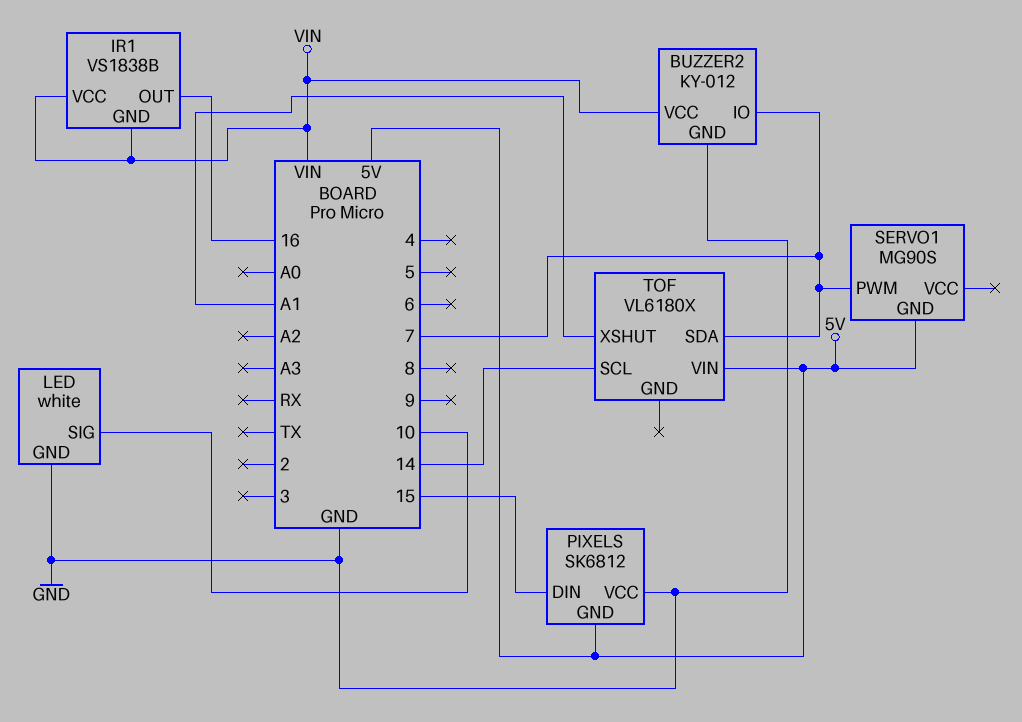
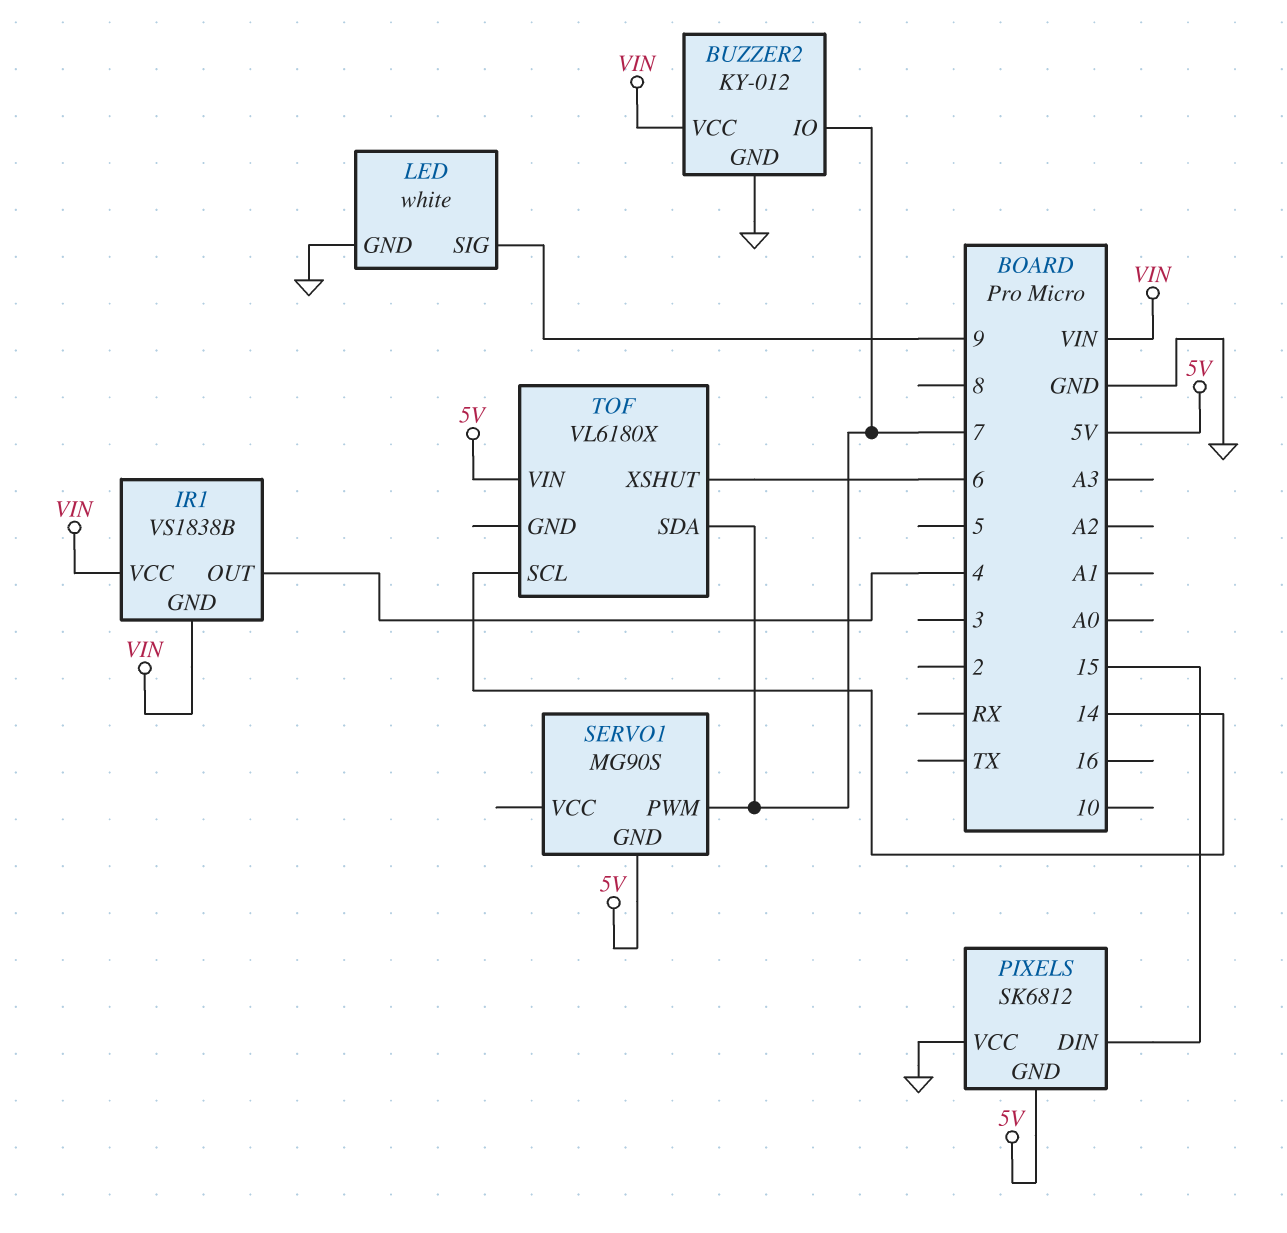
IR1 pin OUT: 16 -> 4
LED pin SIG: 10 -> 9
TOF pin XSHUT: A1 -> 6

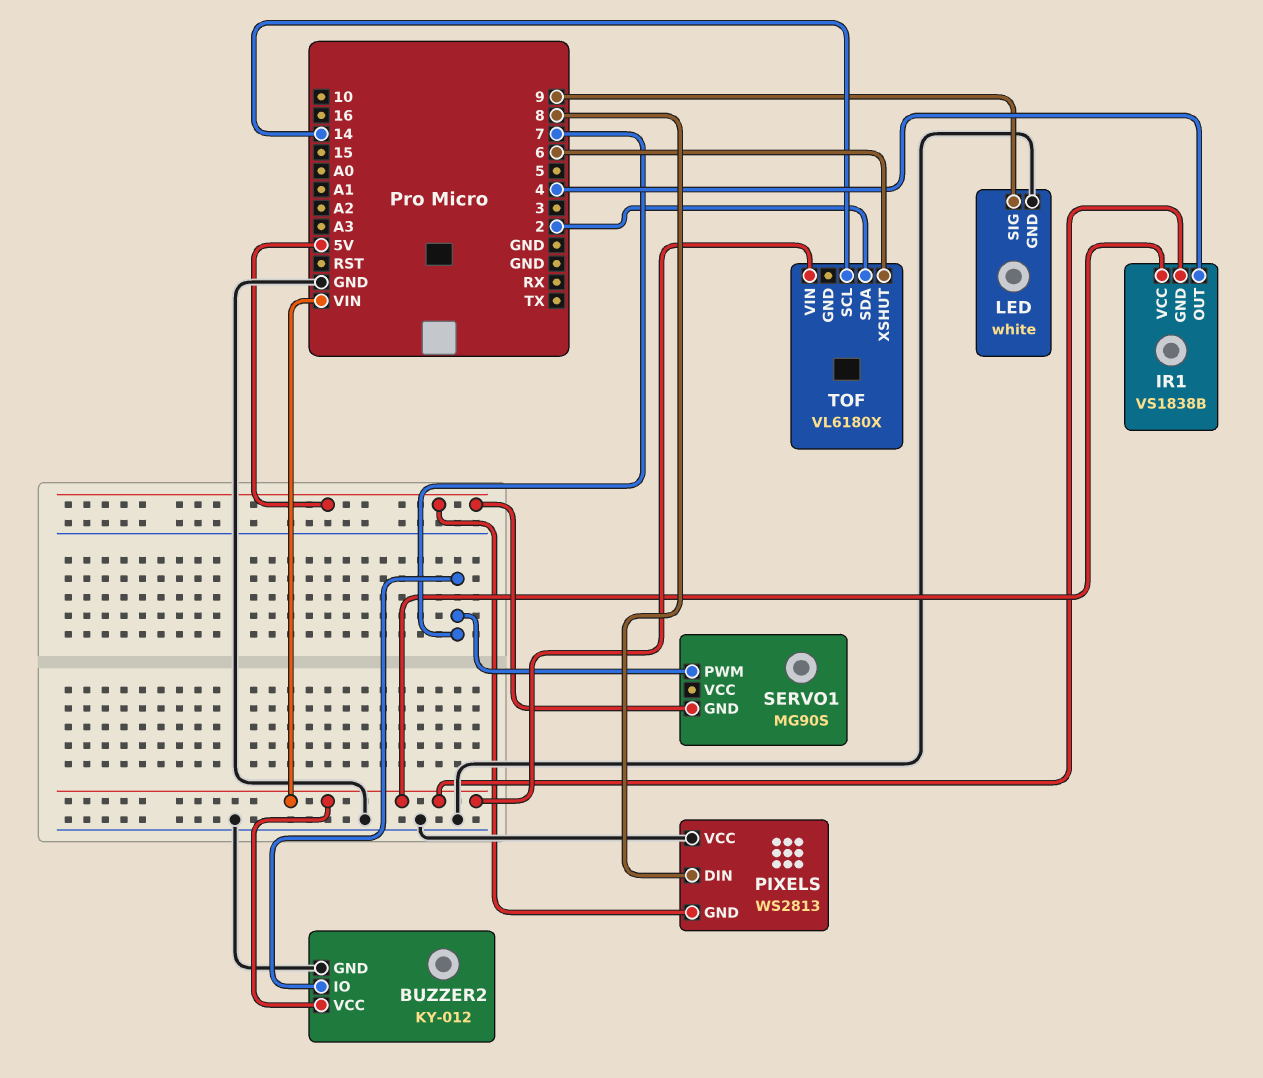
PIXELS: SK6812 -> WS2813
PIXELS pin DIN: 15 -> 8
TOF pin SDA: 7 -> 2
TOF pin VIN: 5V -> VIN

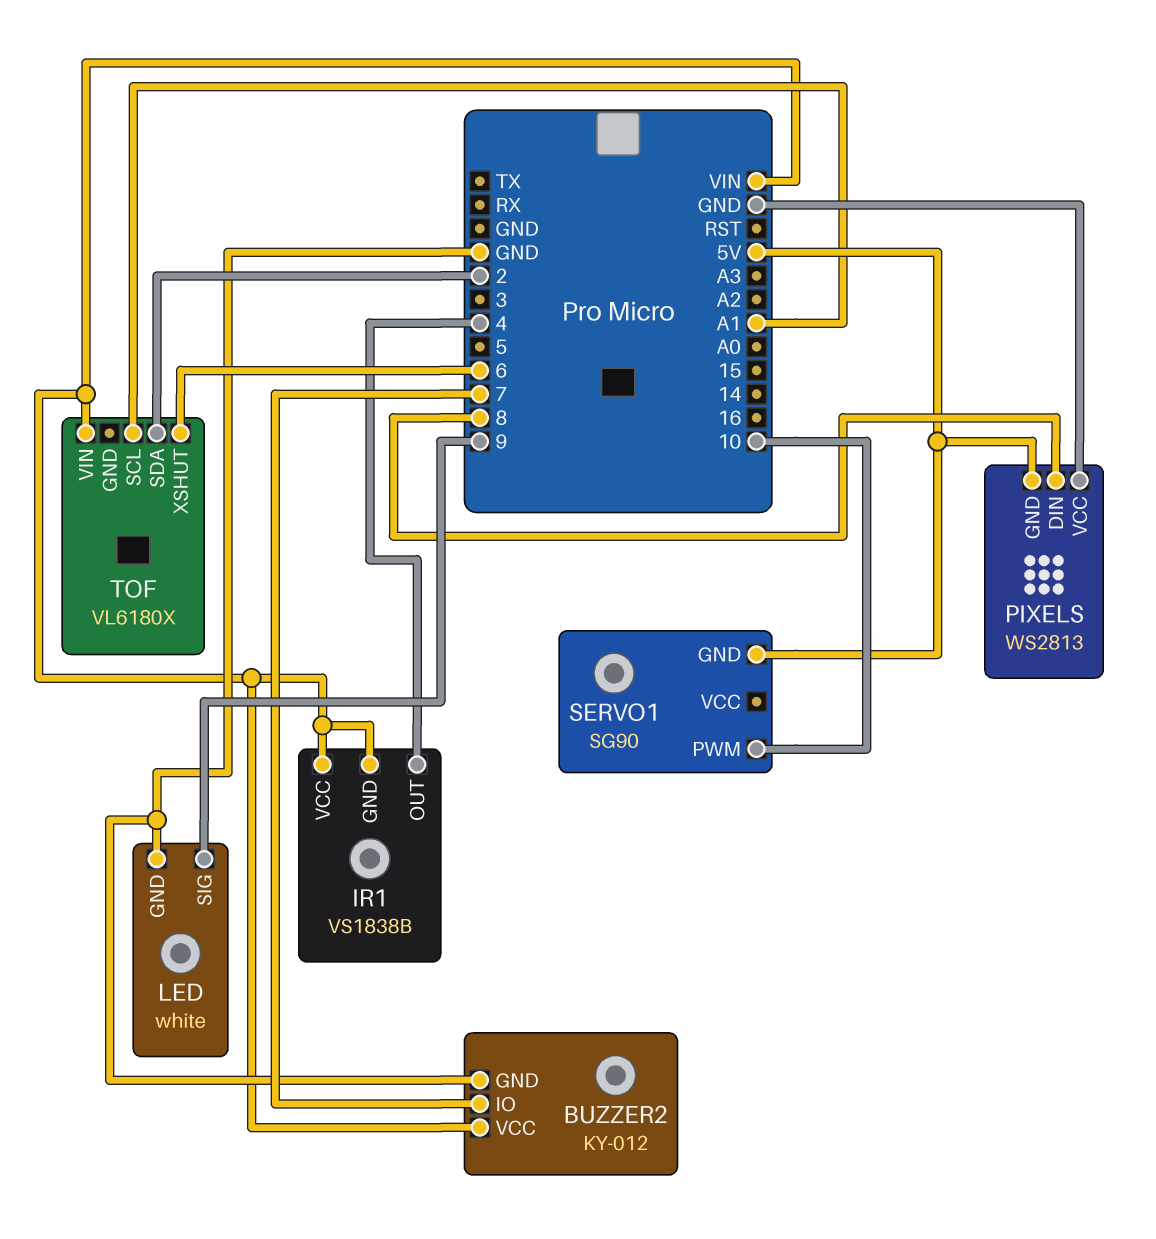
SERVO1: MG90S -> SG90
SERVO1 pin PWM: 7 -> 10
TOF pin SCL: 14 -> A1

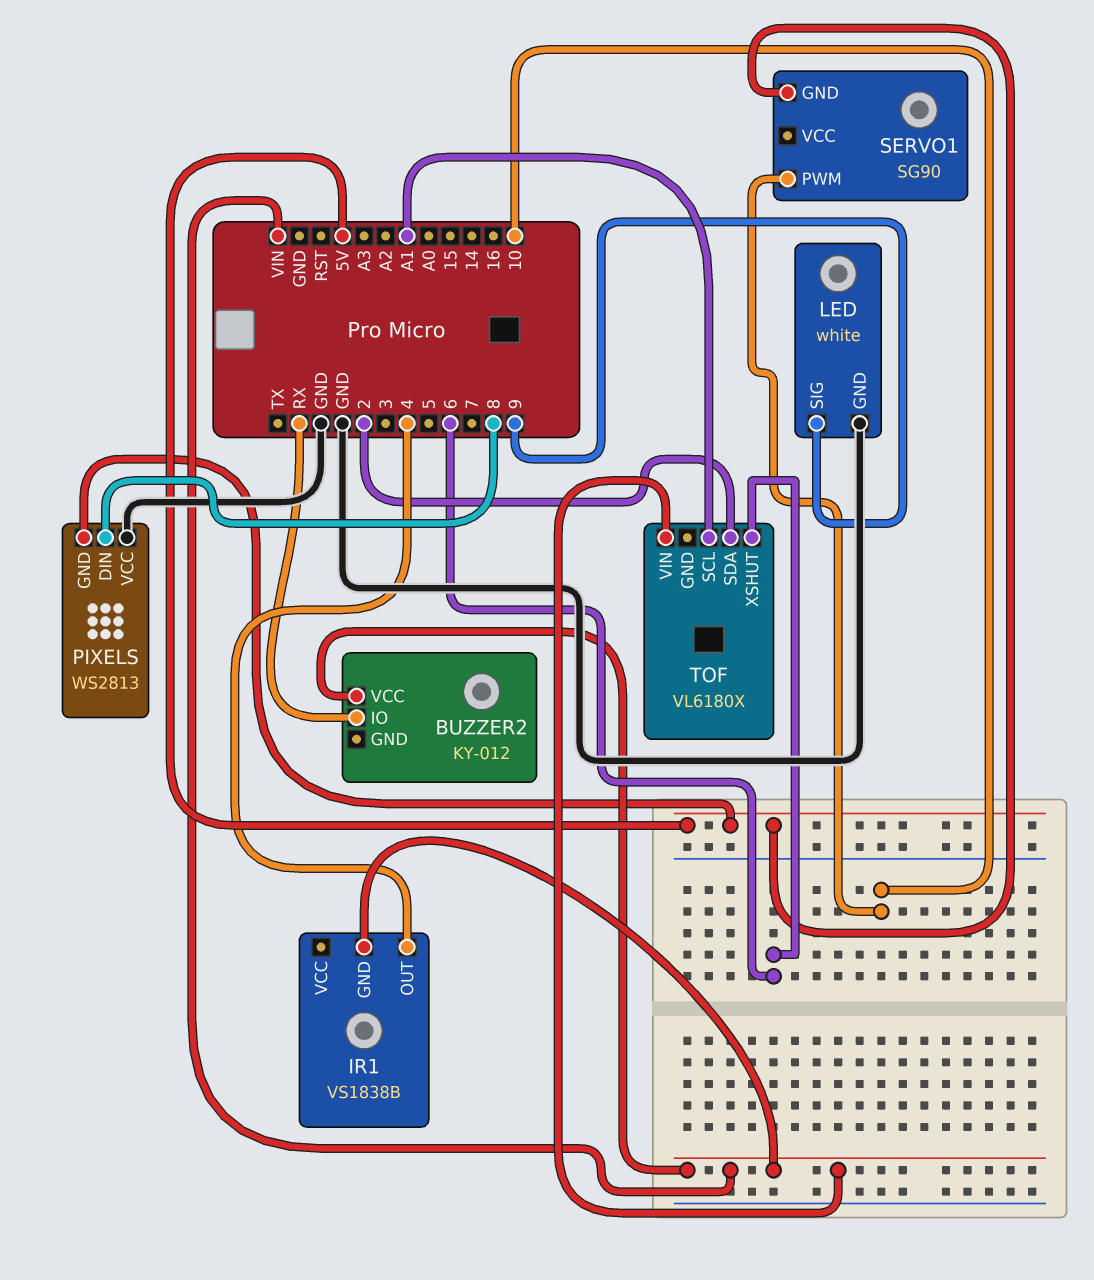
BUZZER2 pin GND: GND -> none
BUZZER2 pin IO: 7 -> RX
IR1 pin VCC: VIN -> none

